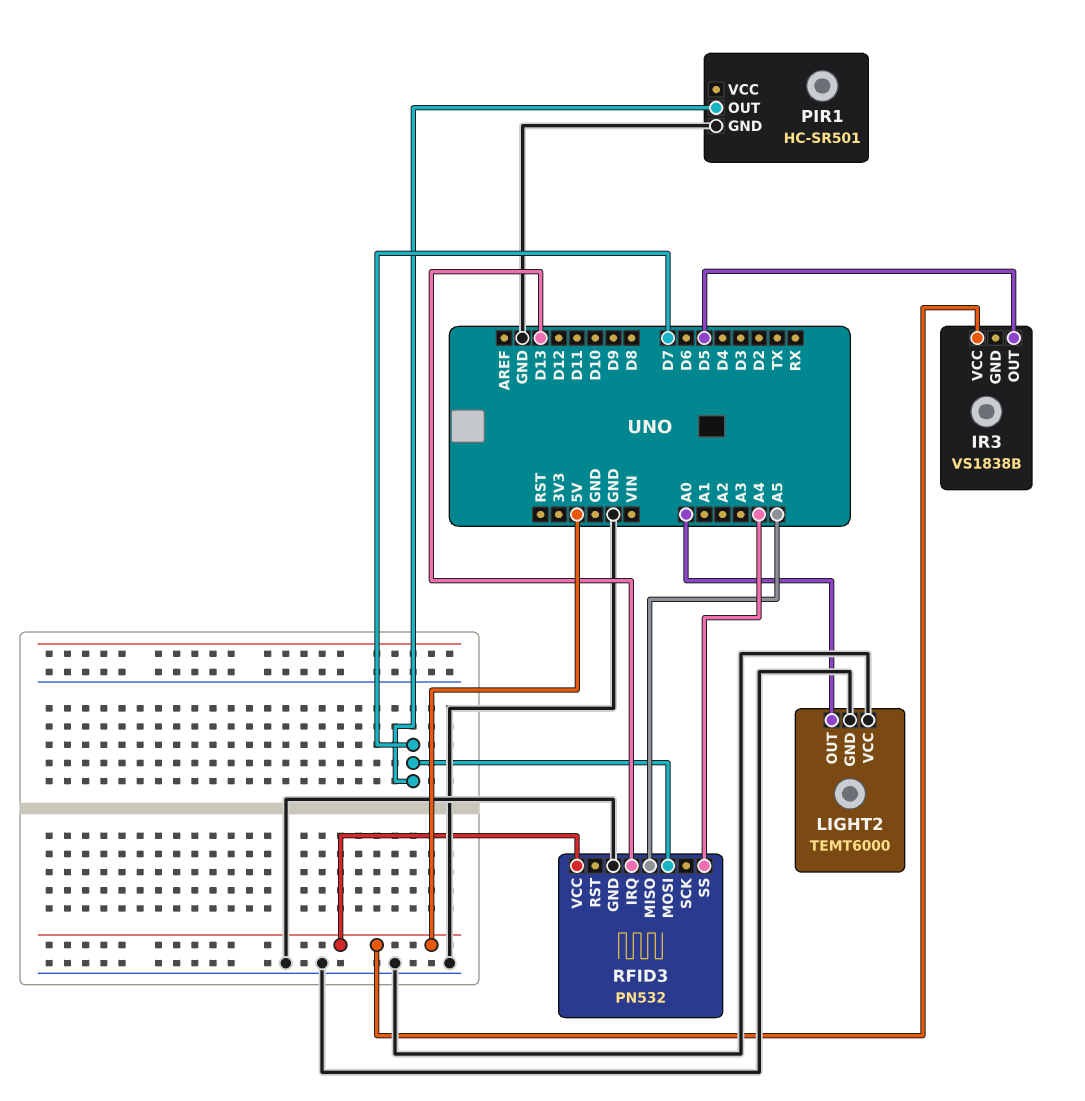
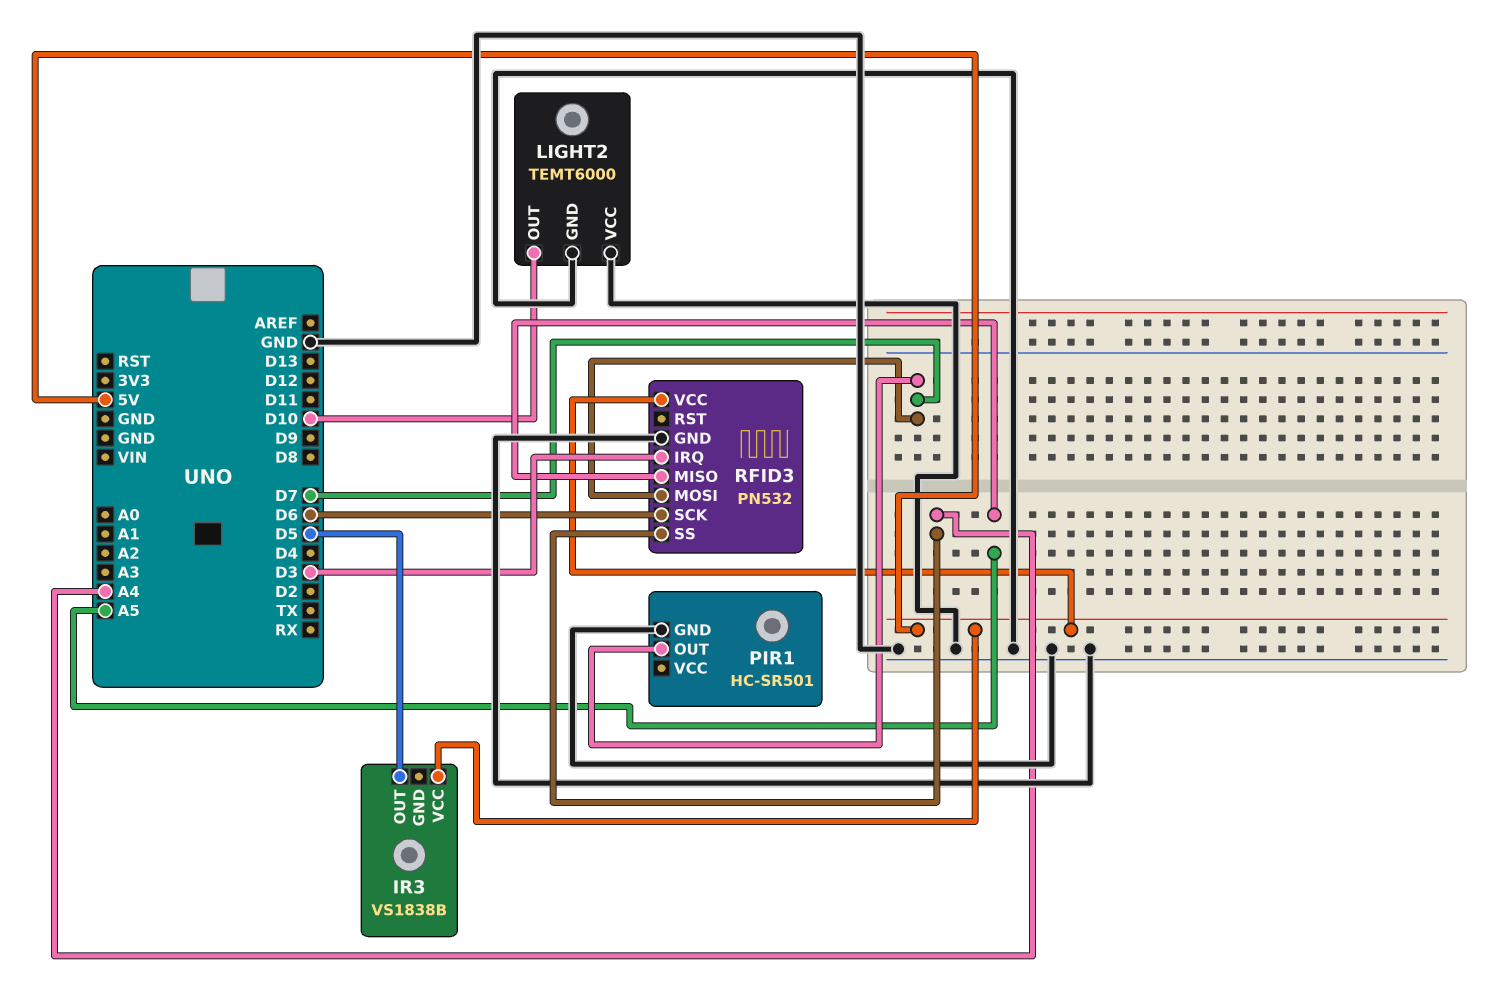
LIGHT2 pin OUT: A0 -> D10
RFID3 pin IRQ: D13 -> D3
RFID3 pin SCK: none -> D6

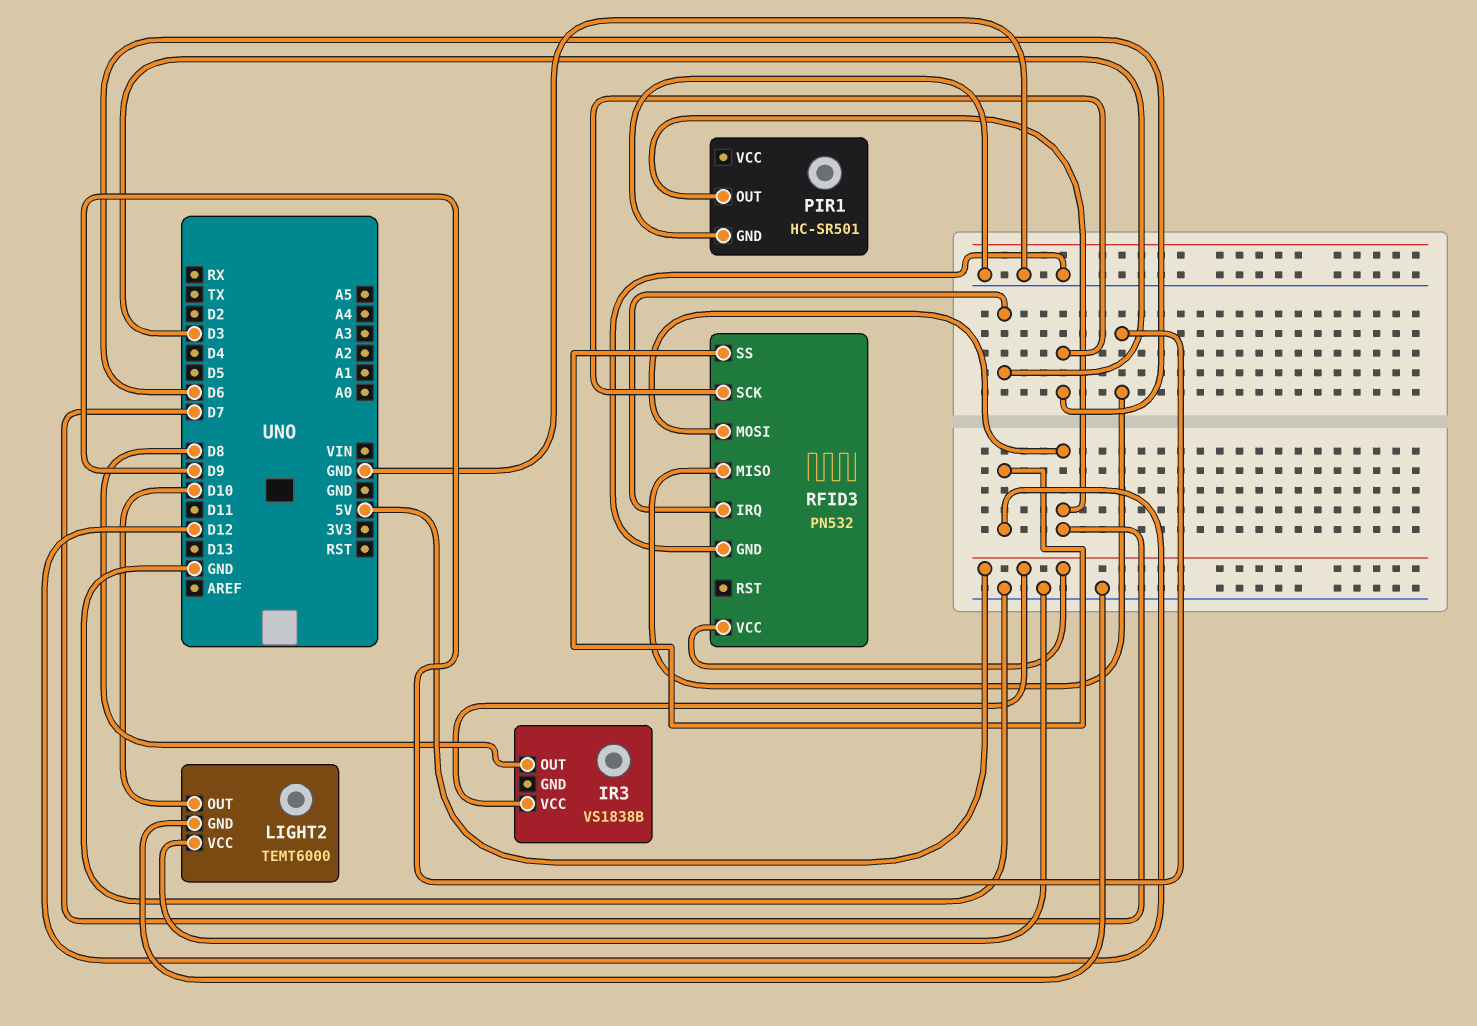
IR3 pin OUT: D5 -> D8
RFID3 pin MISO: A5 -> D9
RFID3 pin SS: A4 -> D12

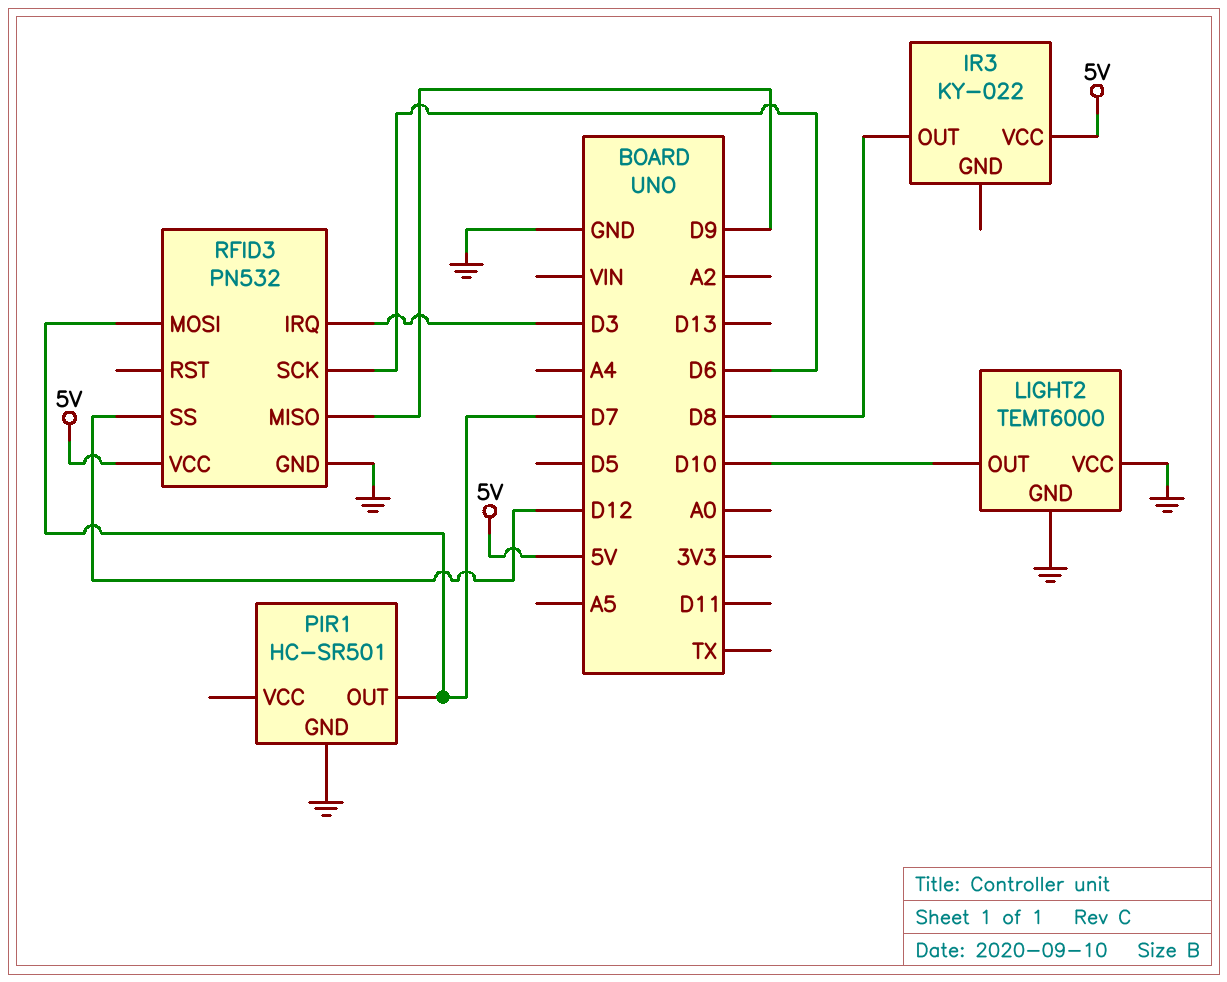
IR3: VS1838B -> KY-022

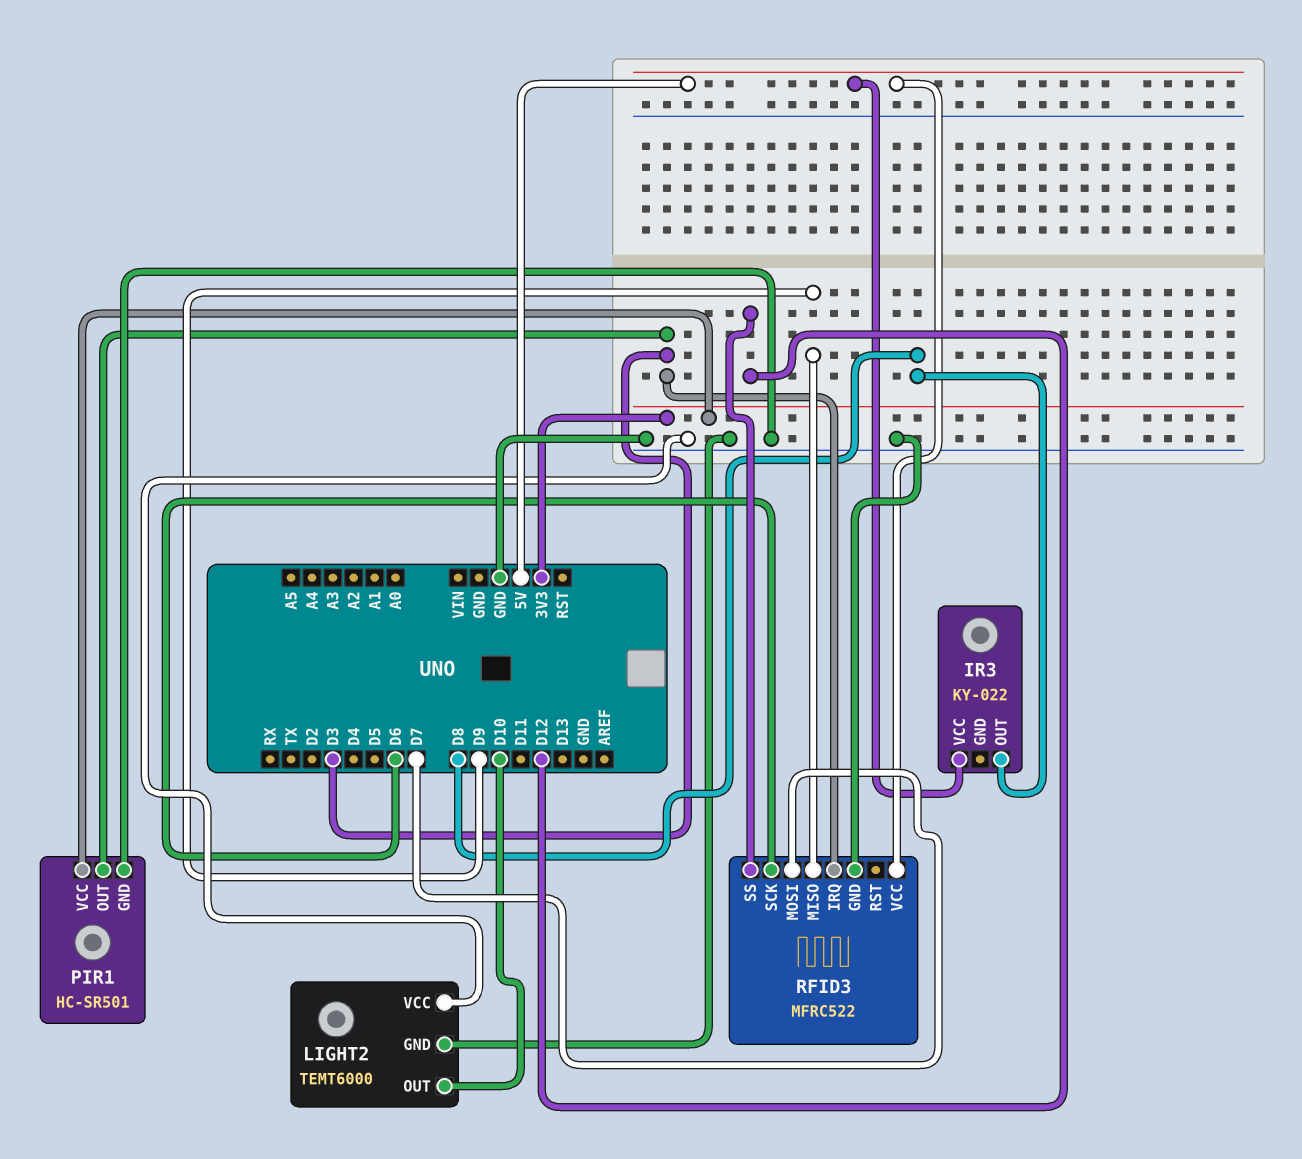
PIR1 pin OUT: D7 -> D3
PIR1 pin VCC: none -> 3V3
RFID3: PN532 -> MFRC522

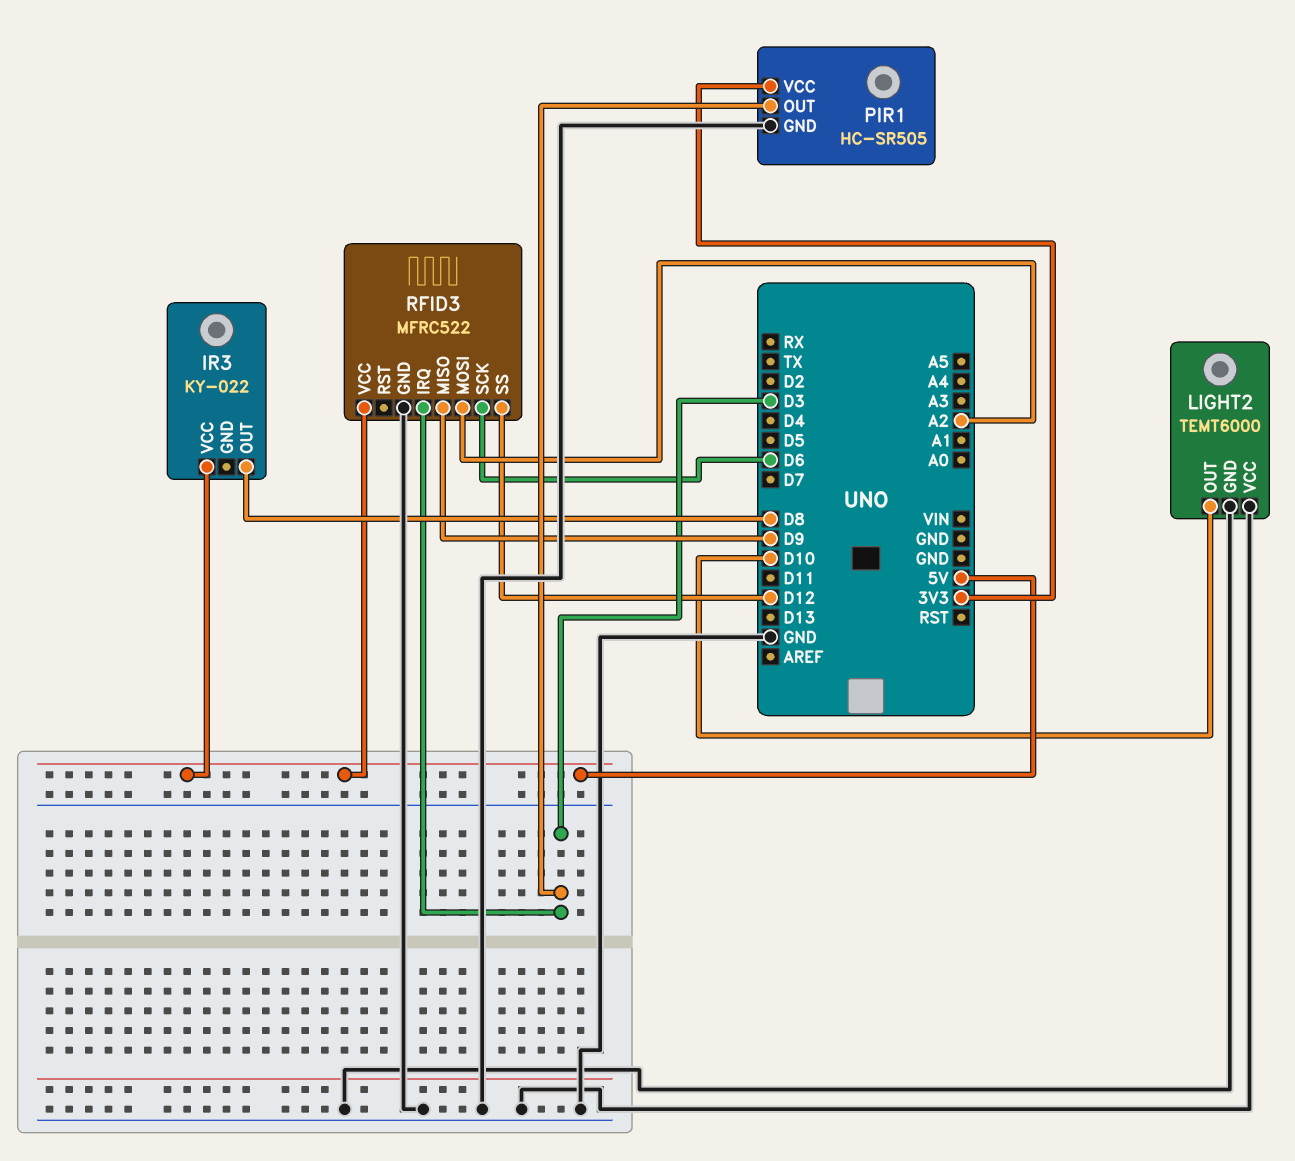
PIR1: HC-SR501 -> HC-SR505
RFID3 pin MOSI: D7 -> A2

